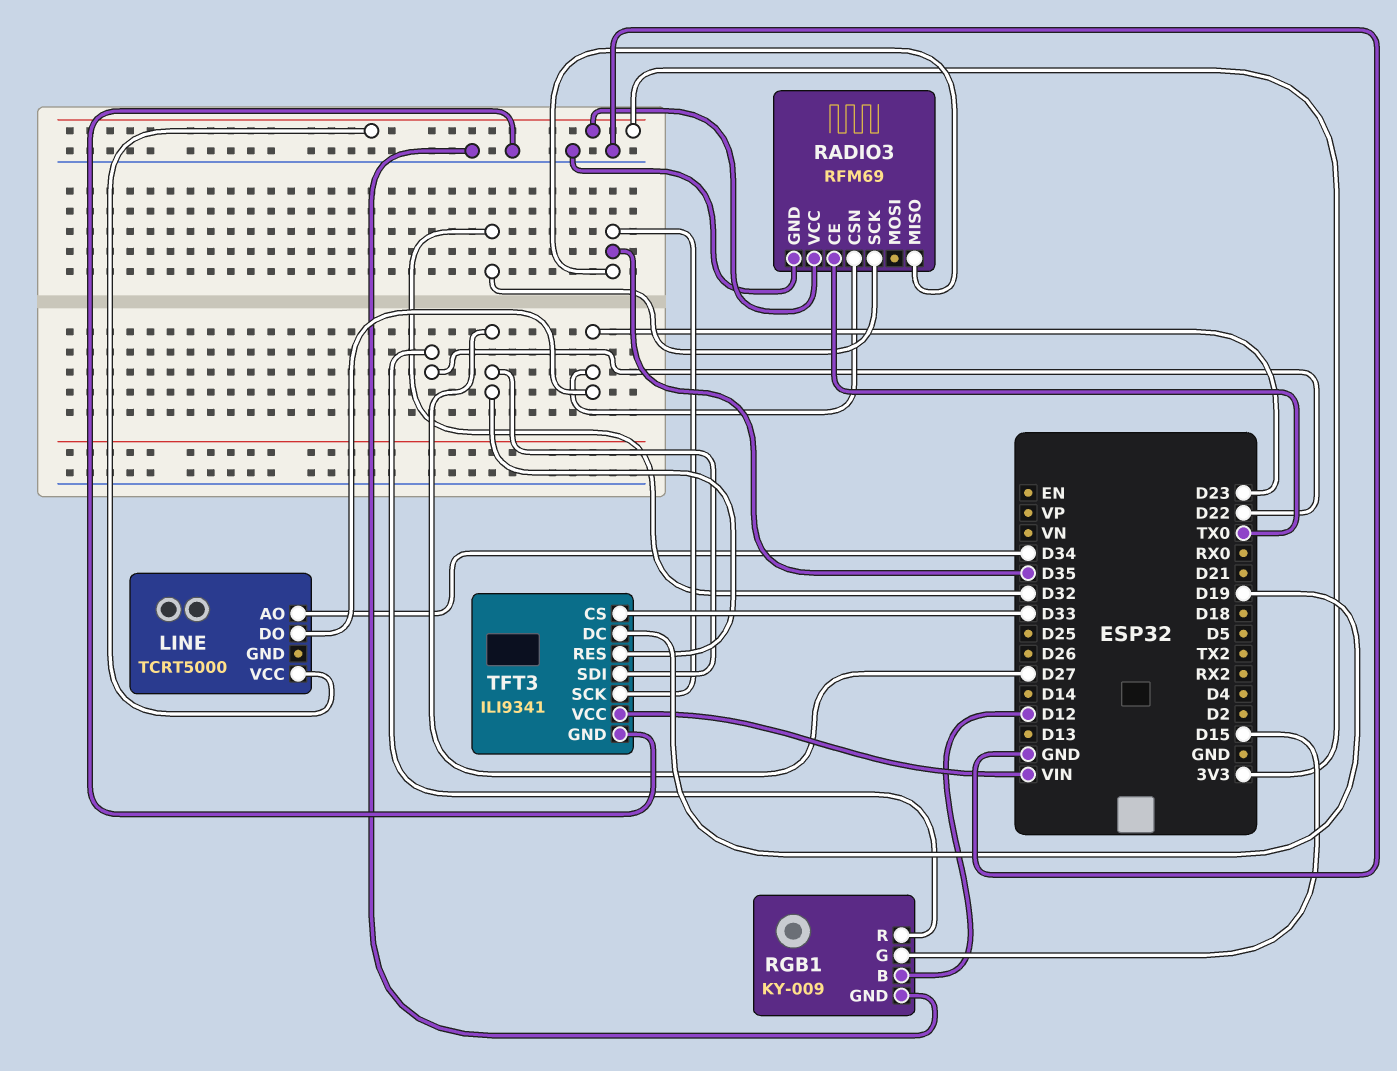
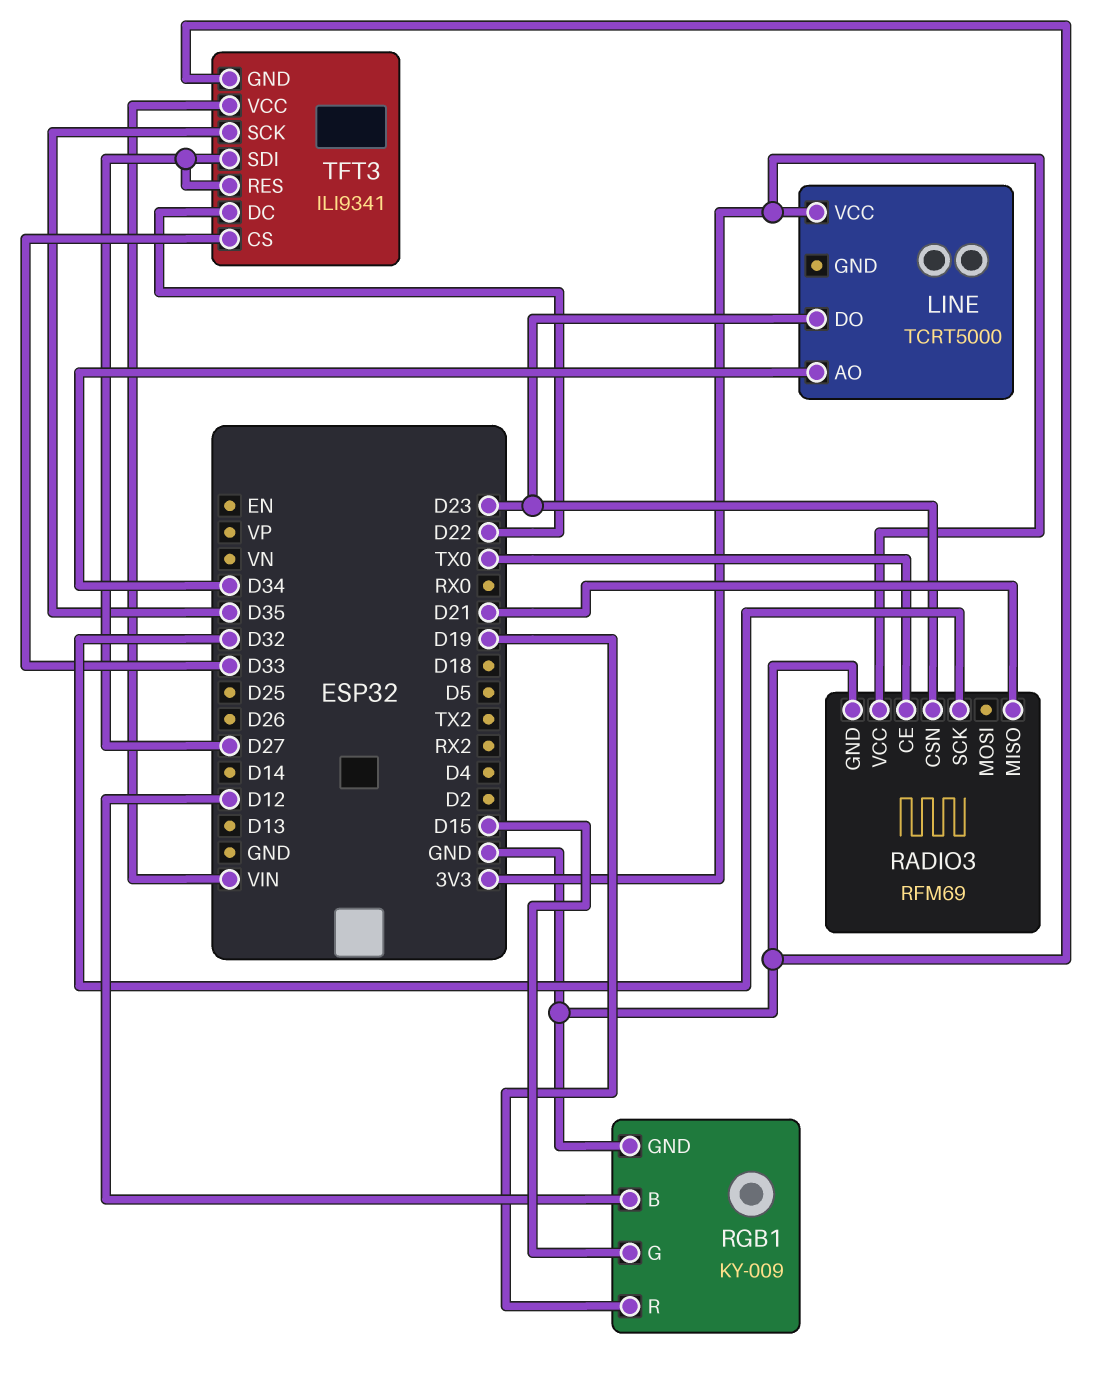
RADIO3 pin MISO: D35 -> D21
RGB1 pin R: D22 -> D19
TFT3 pin DC: D19 -> D22

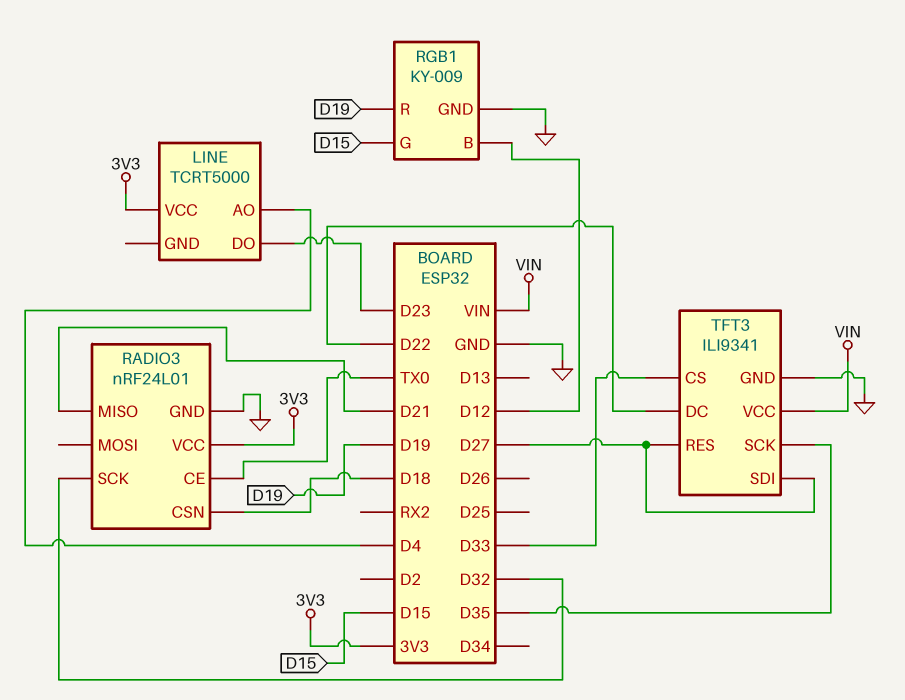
LINE pin AO: D34 -> D4
RADIO3: RFM69 -> nRF24L01
RADIO3 pin CSN: D23 -> D18

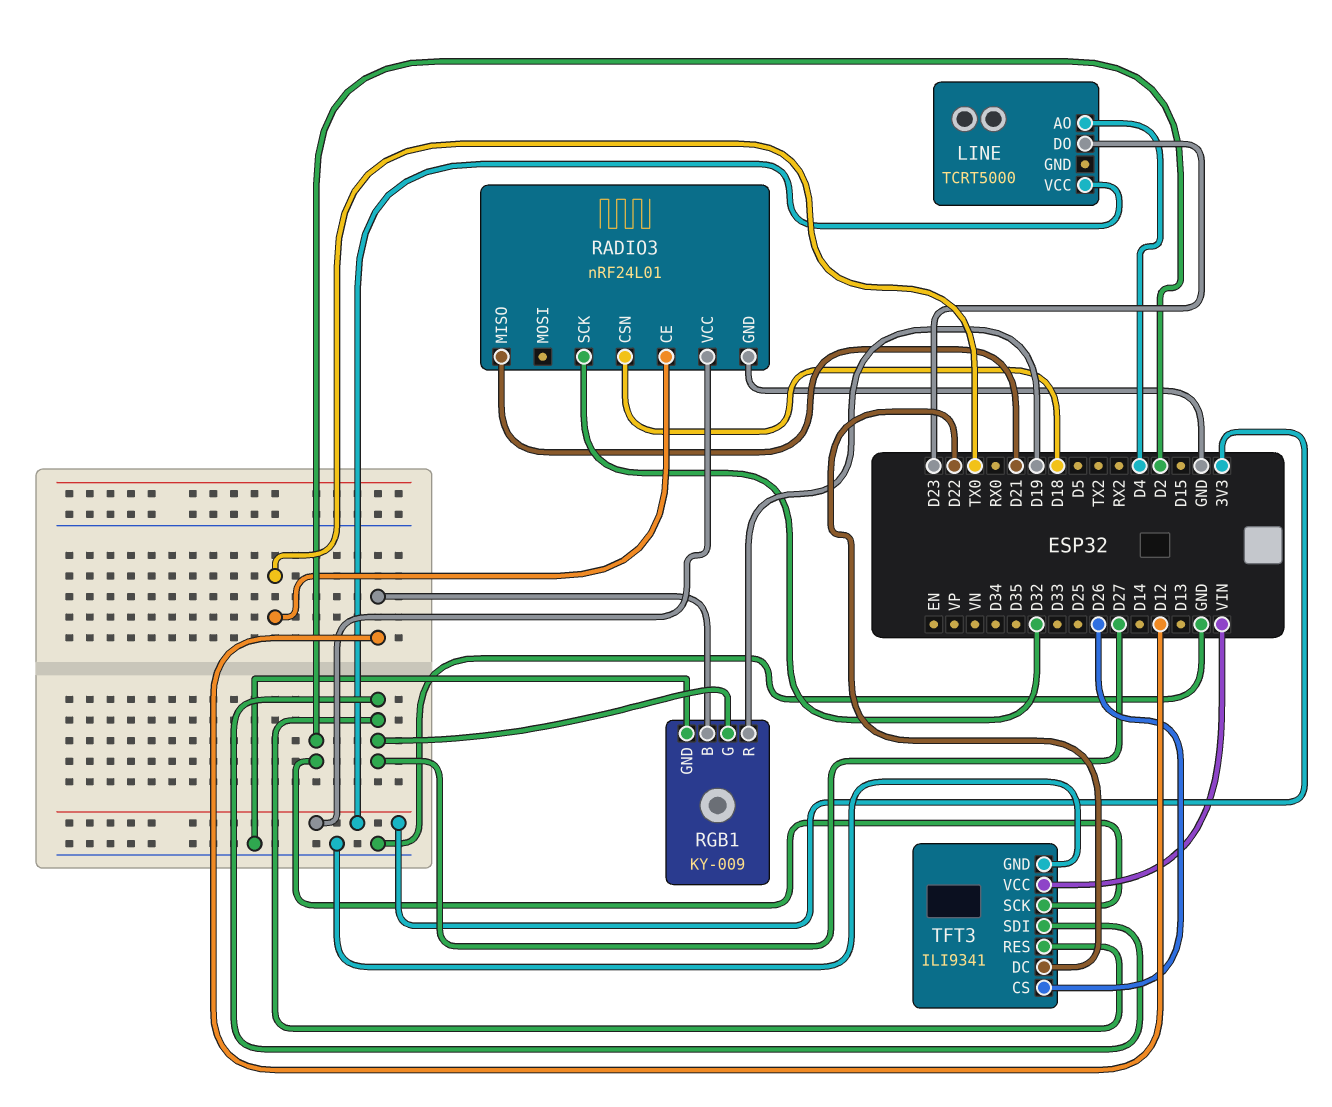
RGB1 pin G: D15 -> D27
TFT3 pin CS: D33 -> D26
TFT3 pin SCK: D35 -> D2

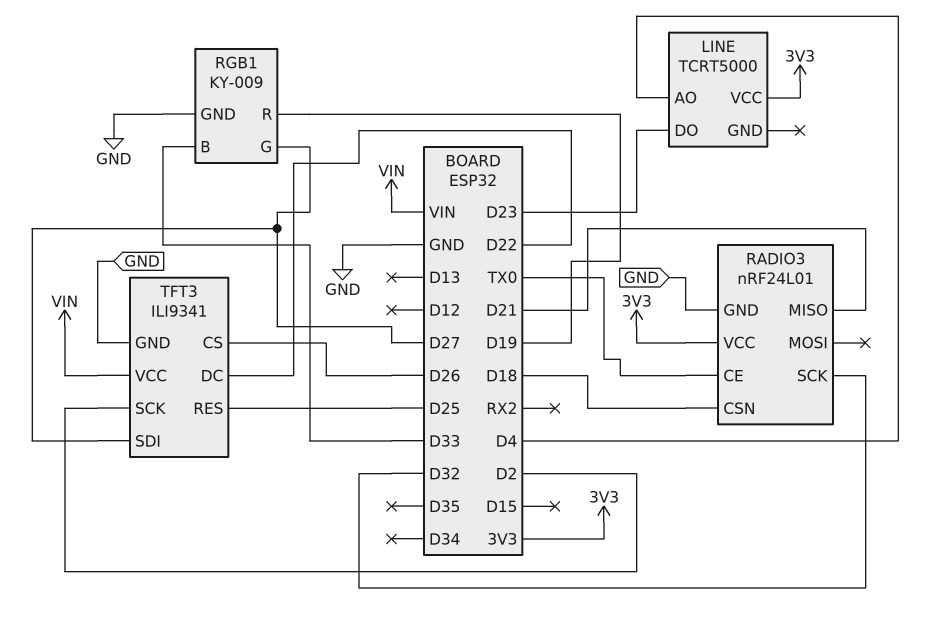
RGB1 pin B: D12 -> D33
TFT3 pin RES: D27 -> D25

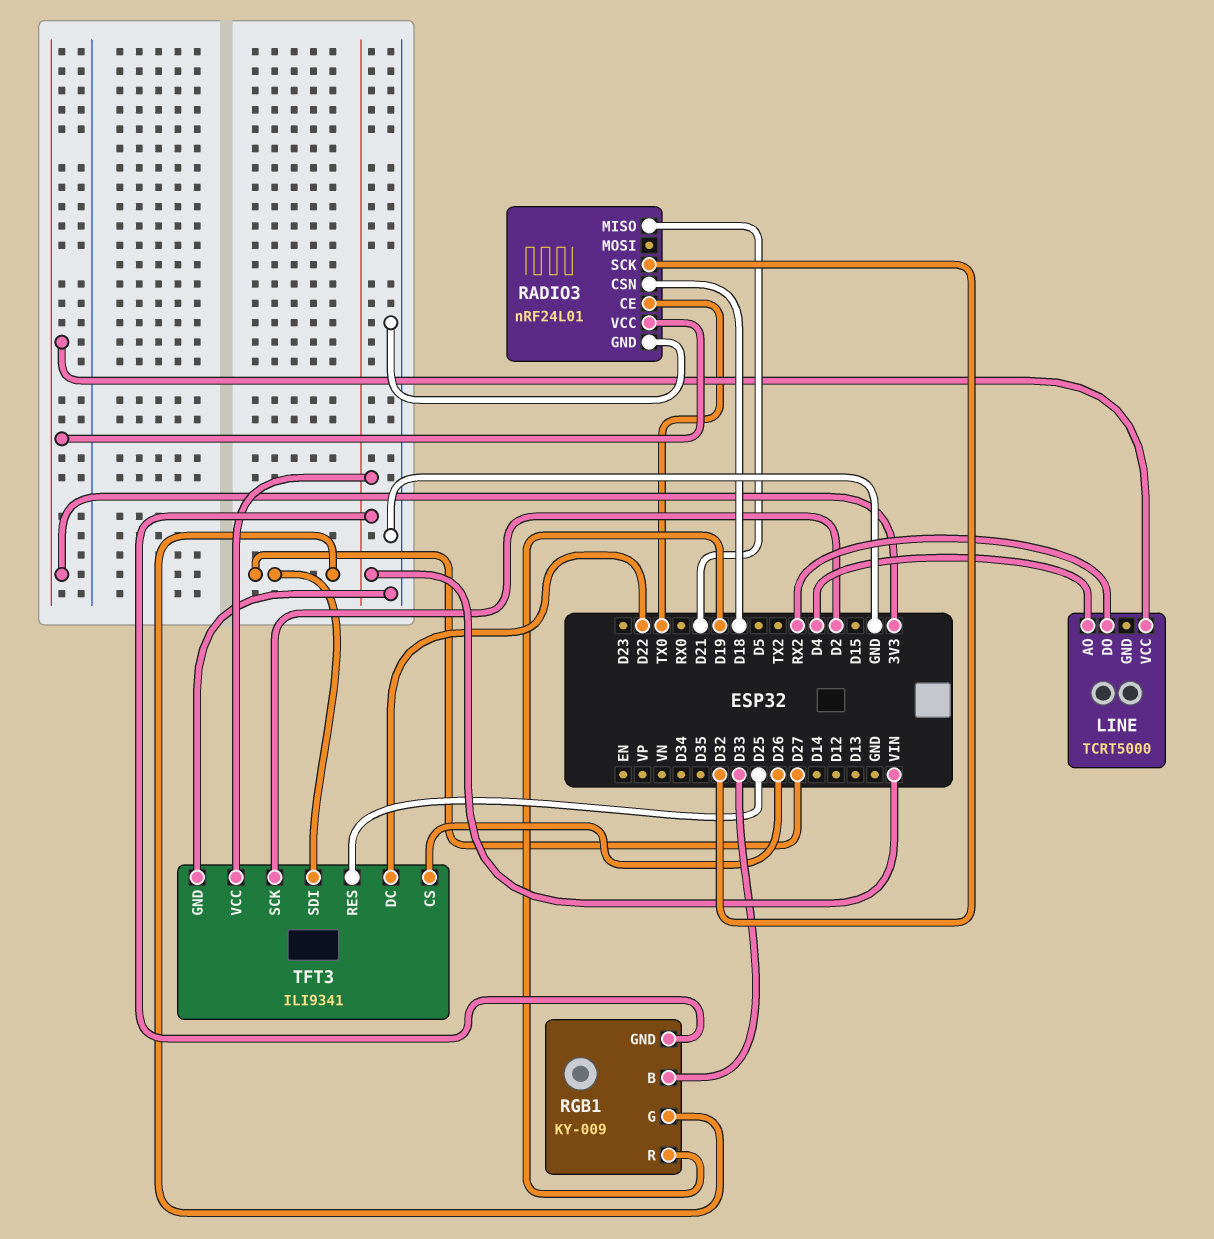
LINE pin DO: D23 -> RX2
RGB1 pin GND: GND -> VIN

